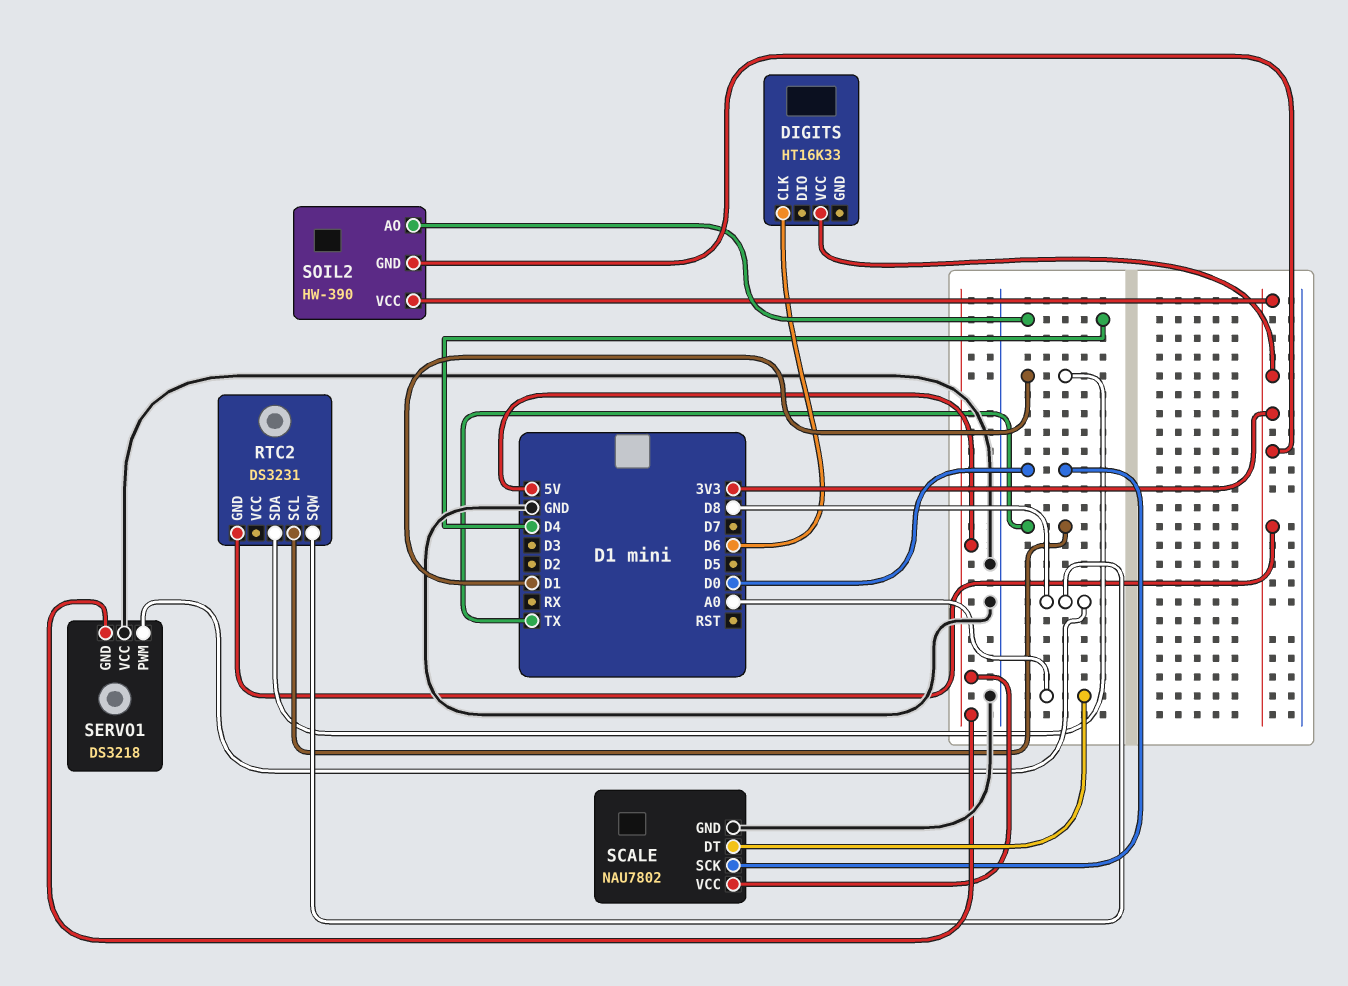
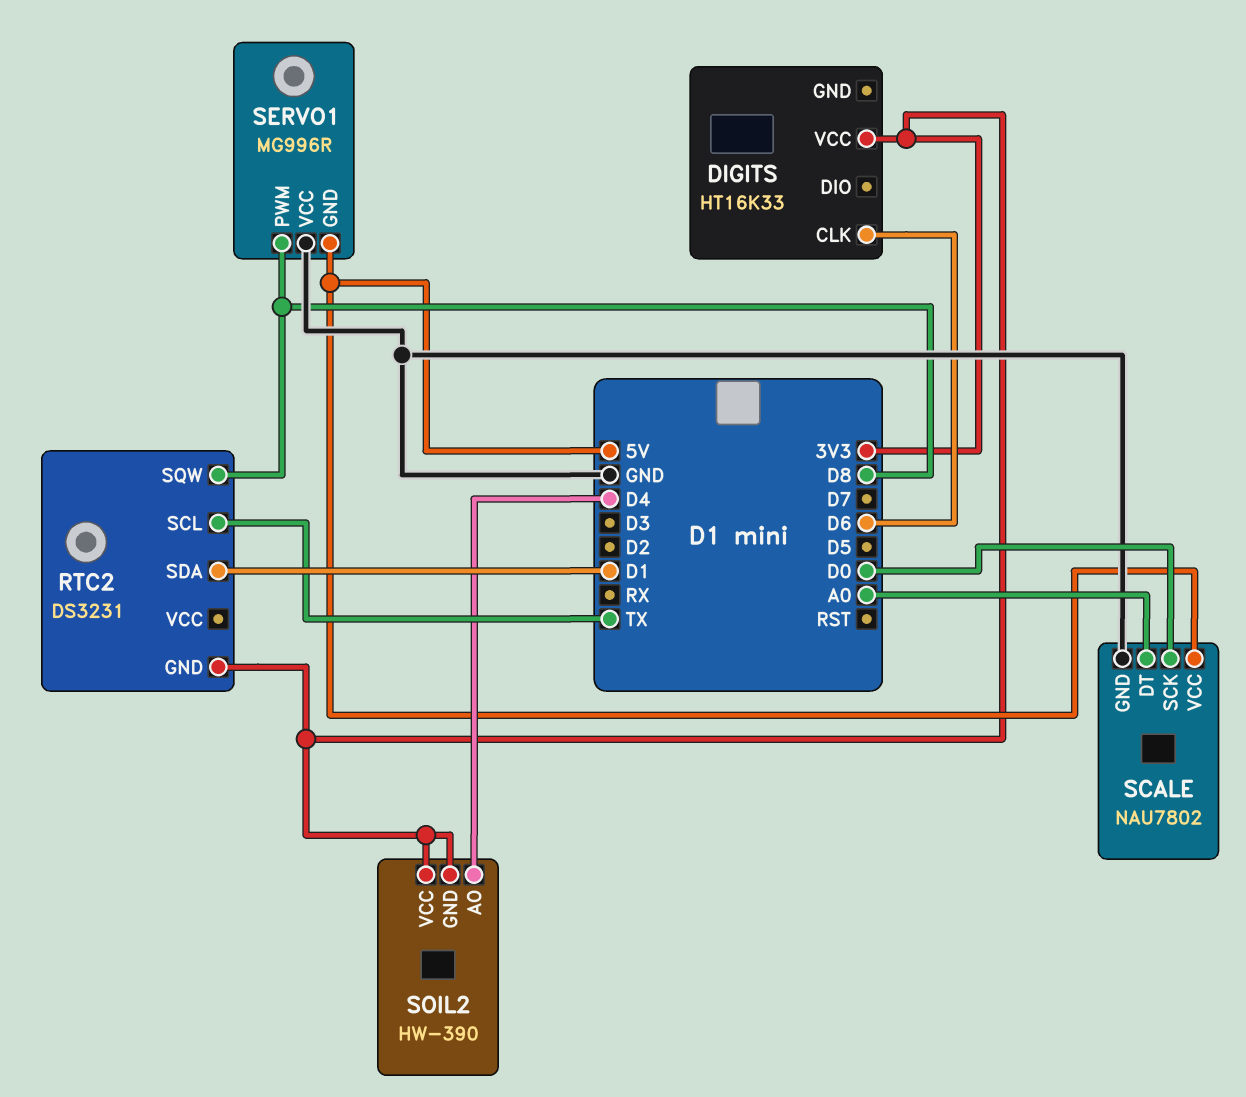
SERVO1: DS3218 -> MG996R

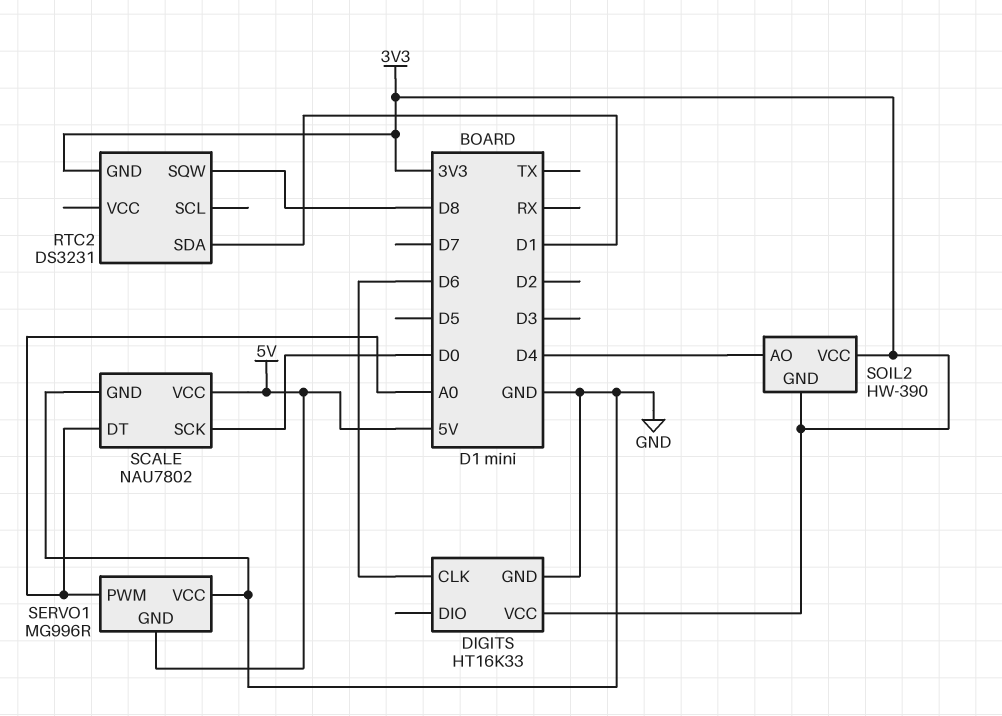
DIGITS pin GND: none -> GND
RTC2 pin SCL: TX -> none
SERVO1 pin PWM: D8 -> A0

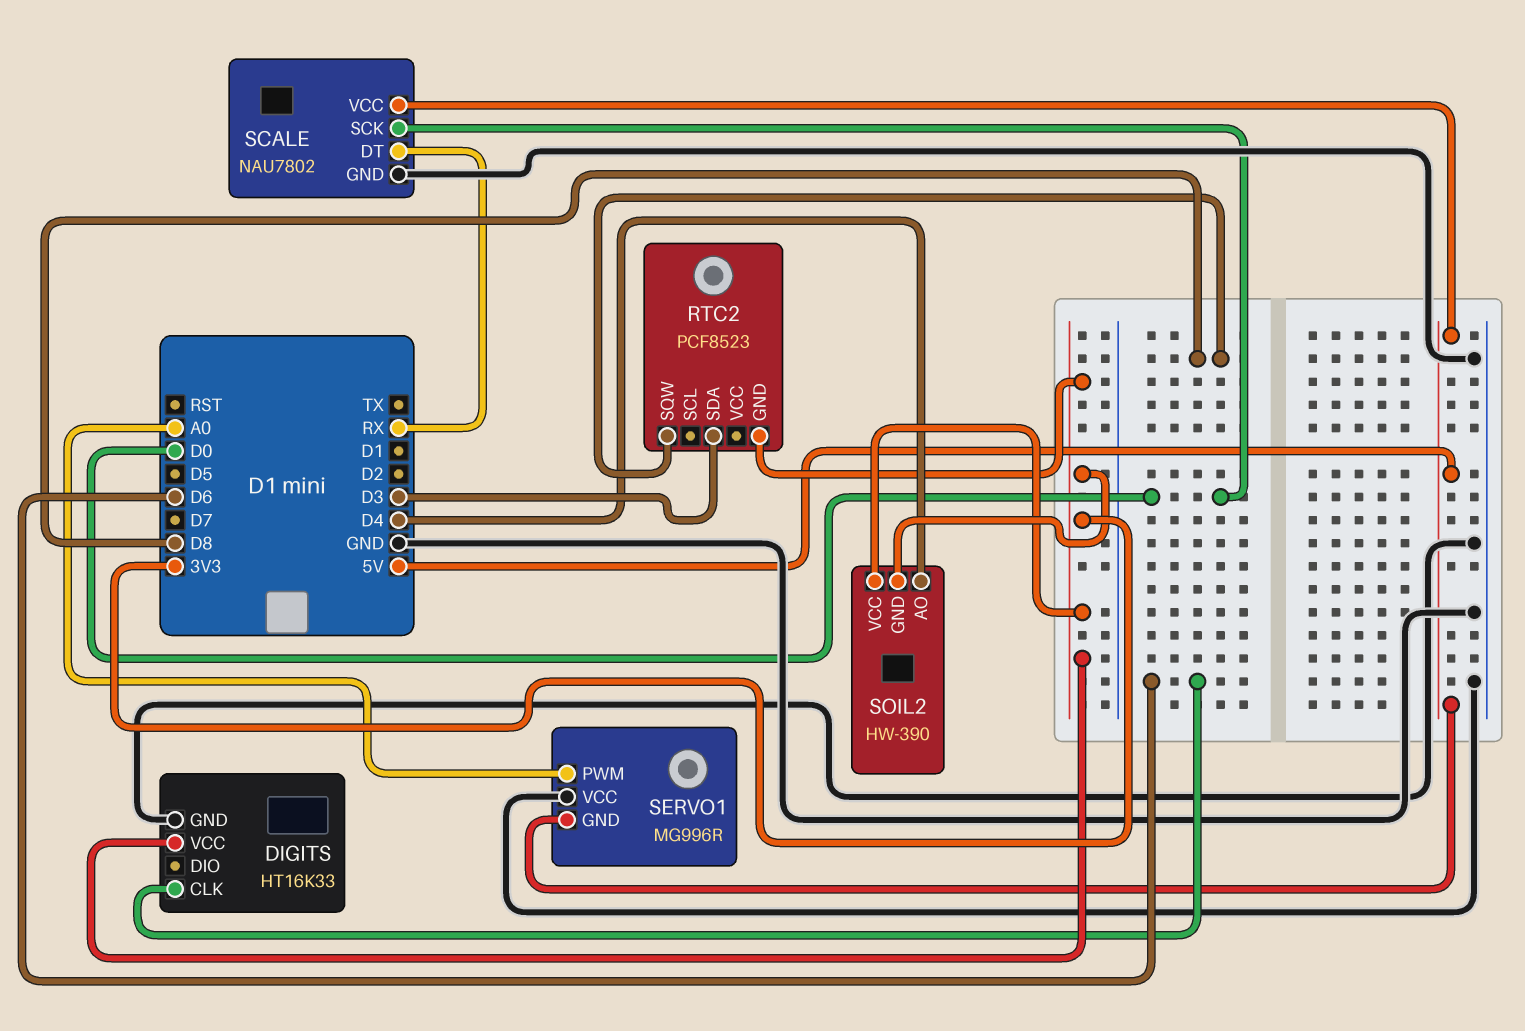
RTC2: DS3231 -> PCF8523
RTC2 pin SDA: D1 -> D3
SCALE pin DT: A0 -> RX

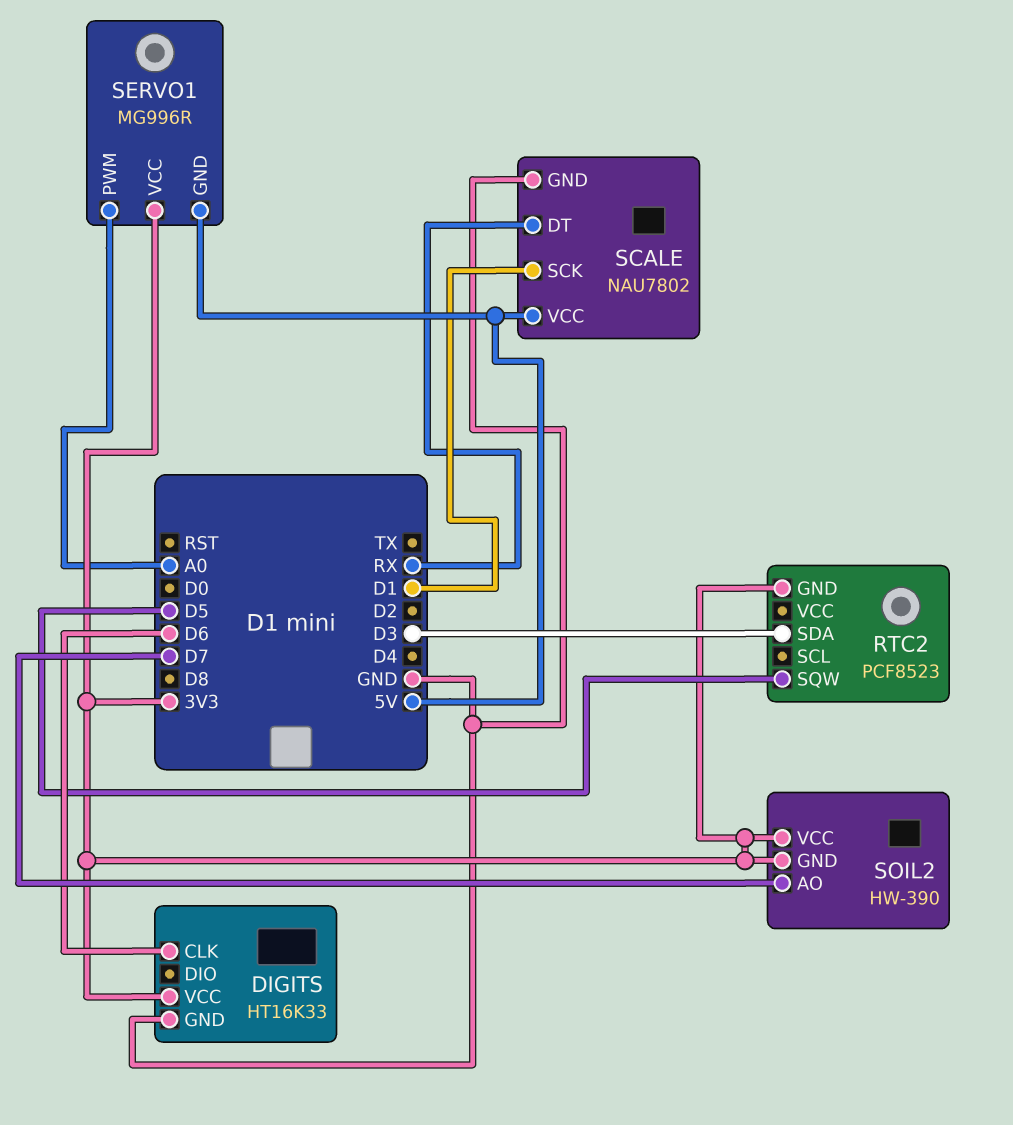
RTC2 pin SQW: D8 -> D5
SCALE pin SCK: D0 -> D1
SERVO1 pin VCC: GND -> 3V3
SOIL2 pin AO: D4 -> D7

